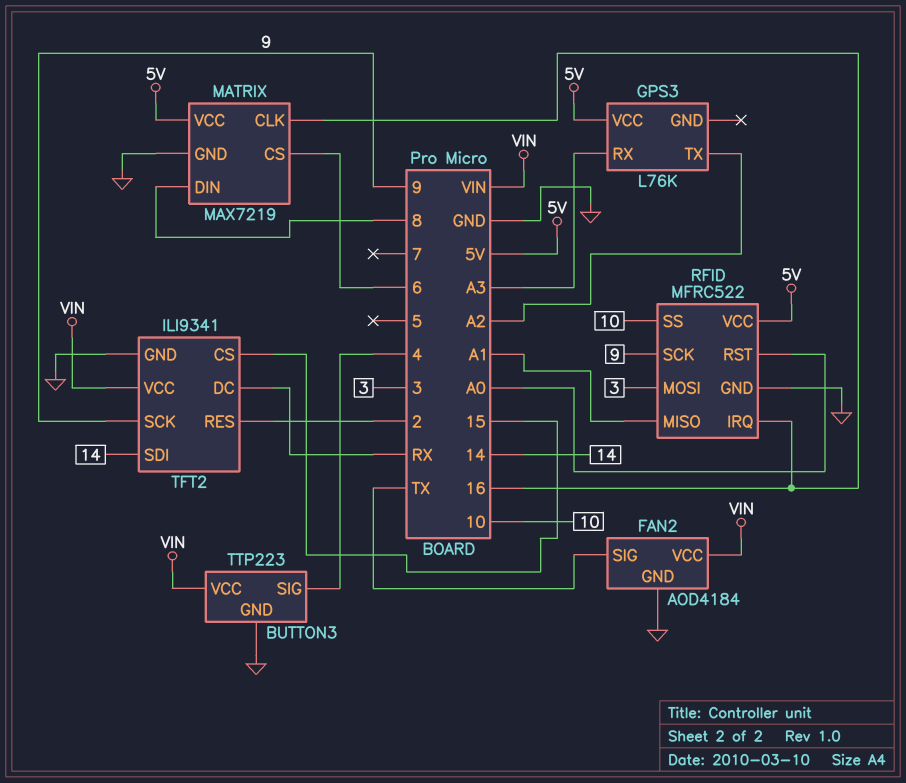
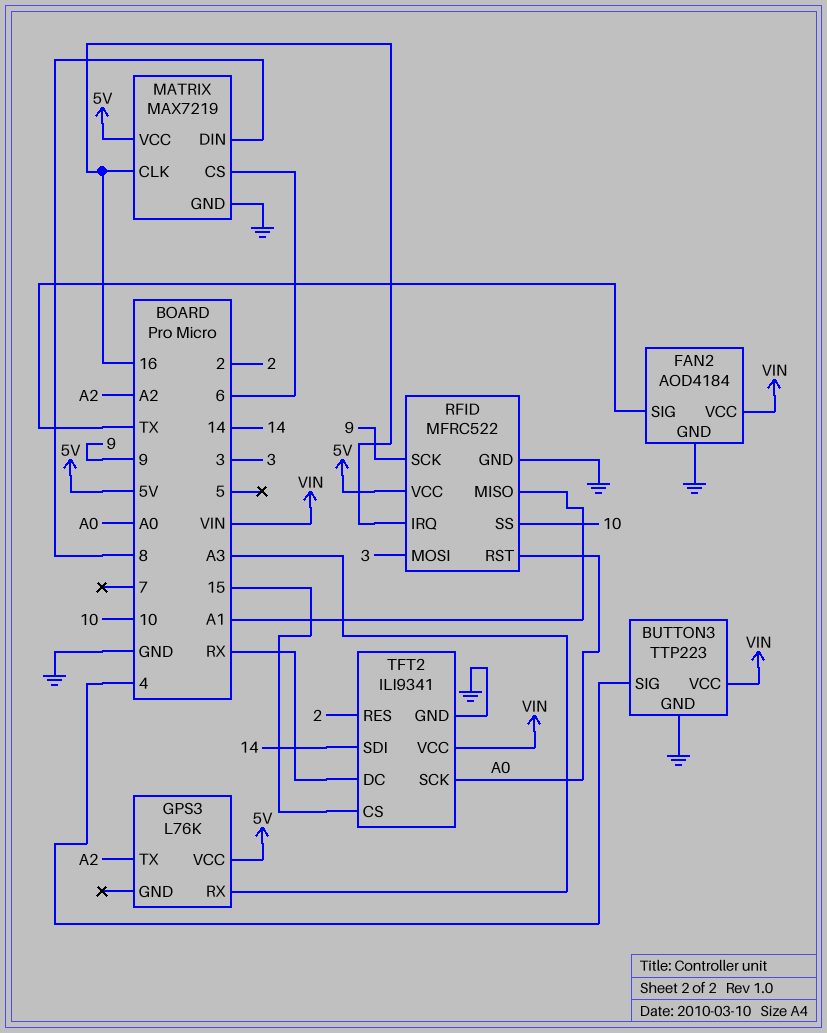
TFT2 pin SCK: 9 -> A0

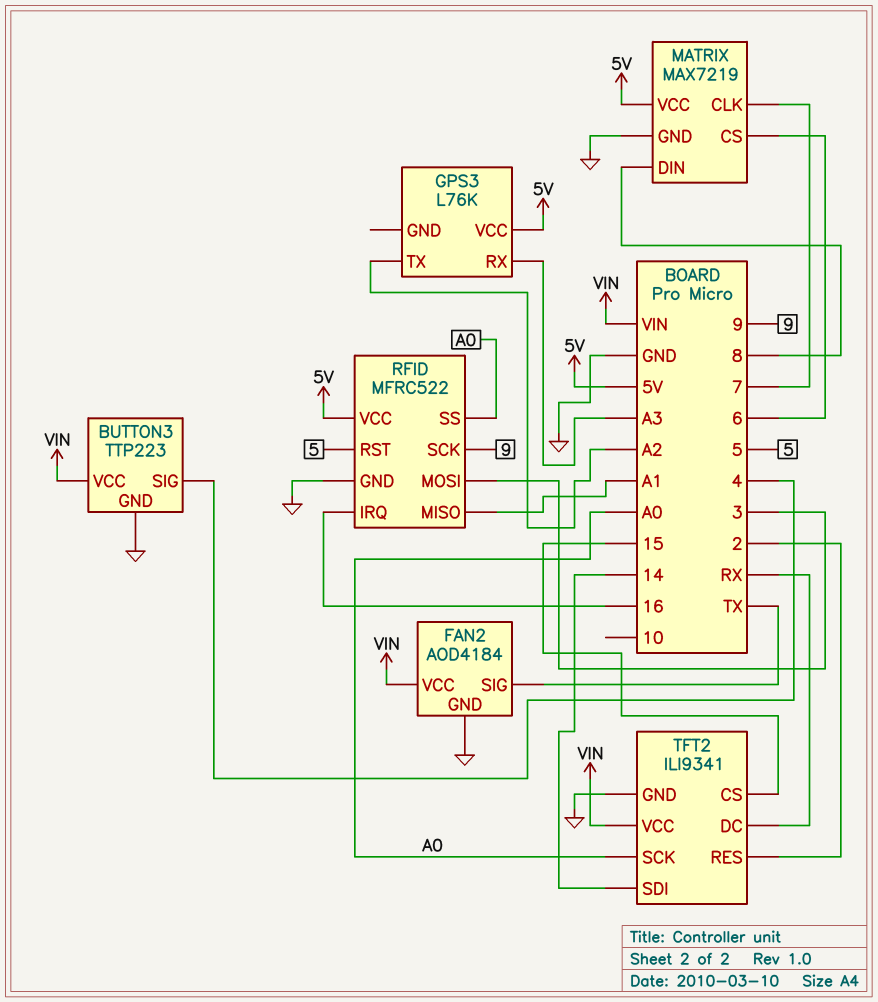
MATRIX pin CLK: 16 -> 7
RFID pin RST: A0 -> 5
RFID pin SS: 10 -> A0

